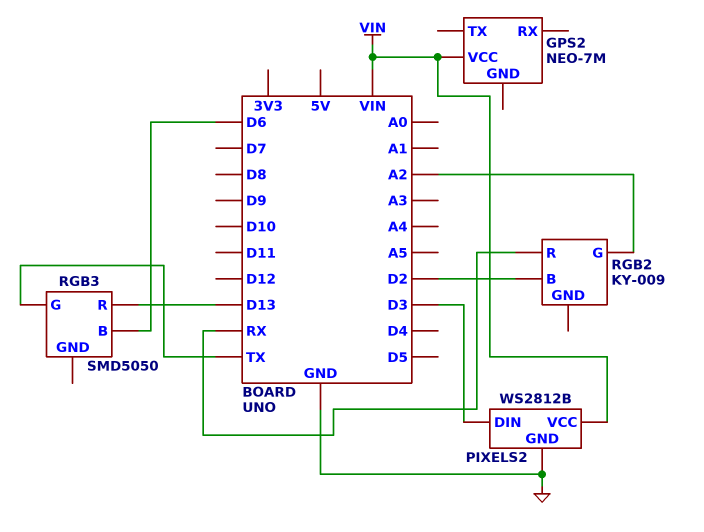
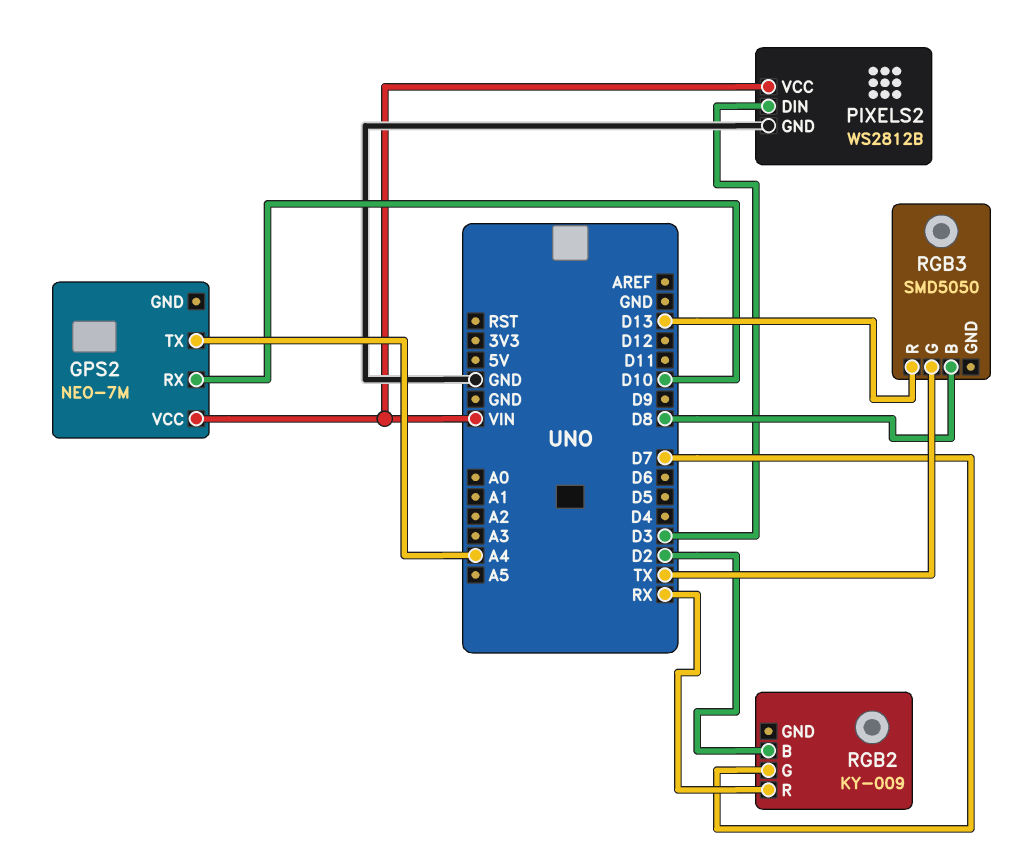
GPS2 pin RX: none -> D10
GPS2 pin TX: none -> A4
RGB2 pin G: A2 -> D7
RGB3 pin B: D6 -> D8

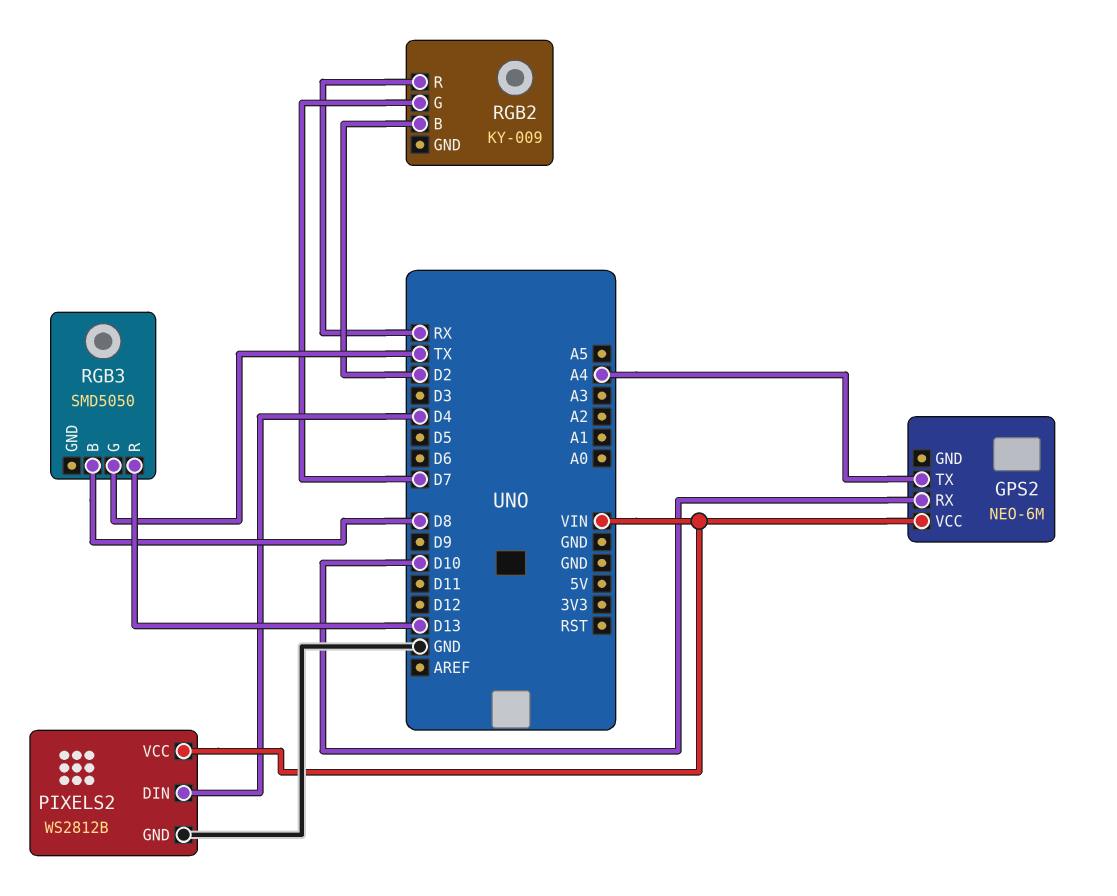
GPS2: NEO-7M -> NEO-6M
PIXELS2 pin DIN: D3 -> D4

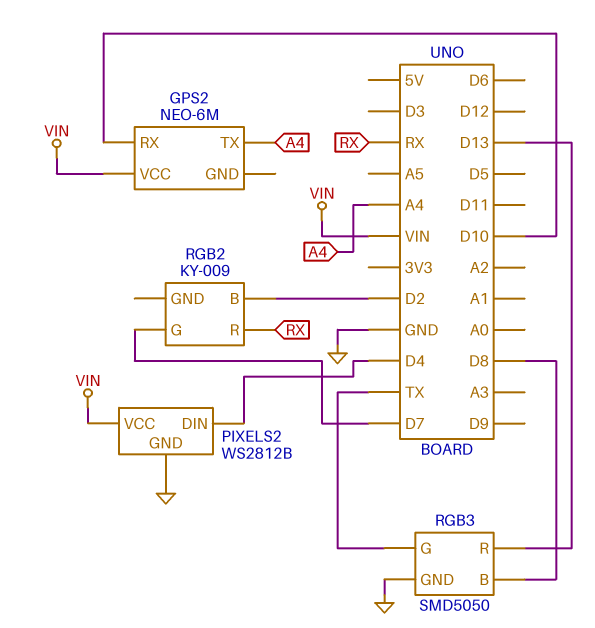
RGB3 pin GND: none -> GND

